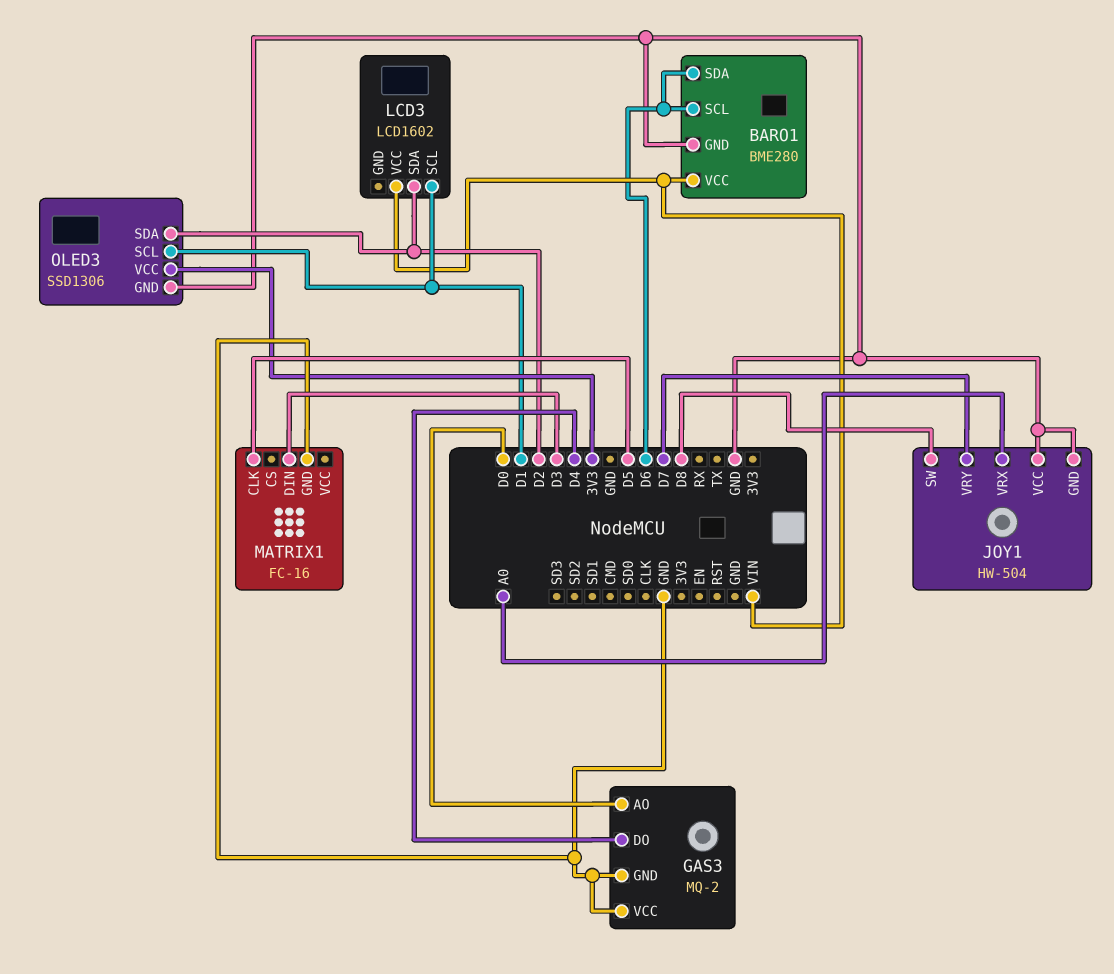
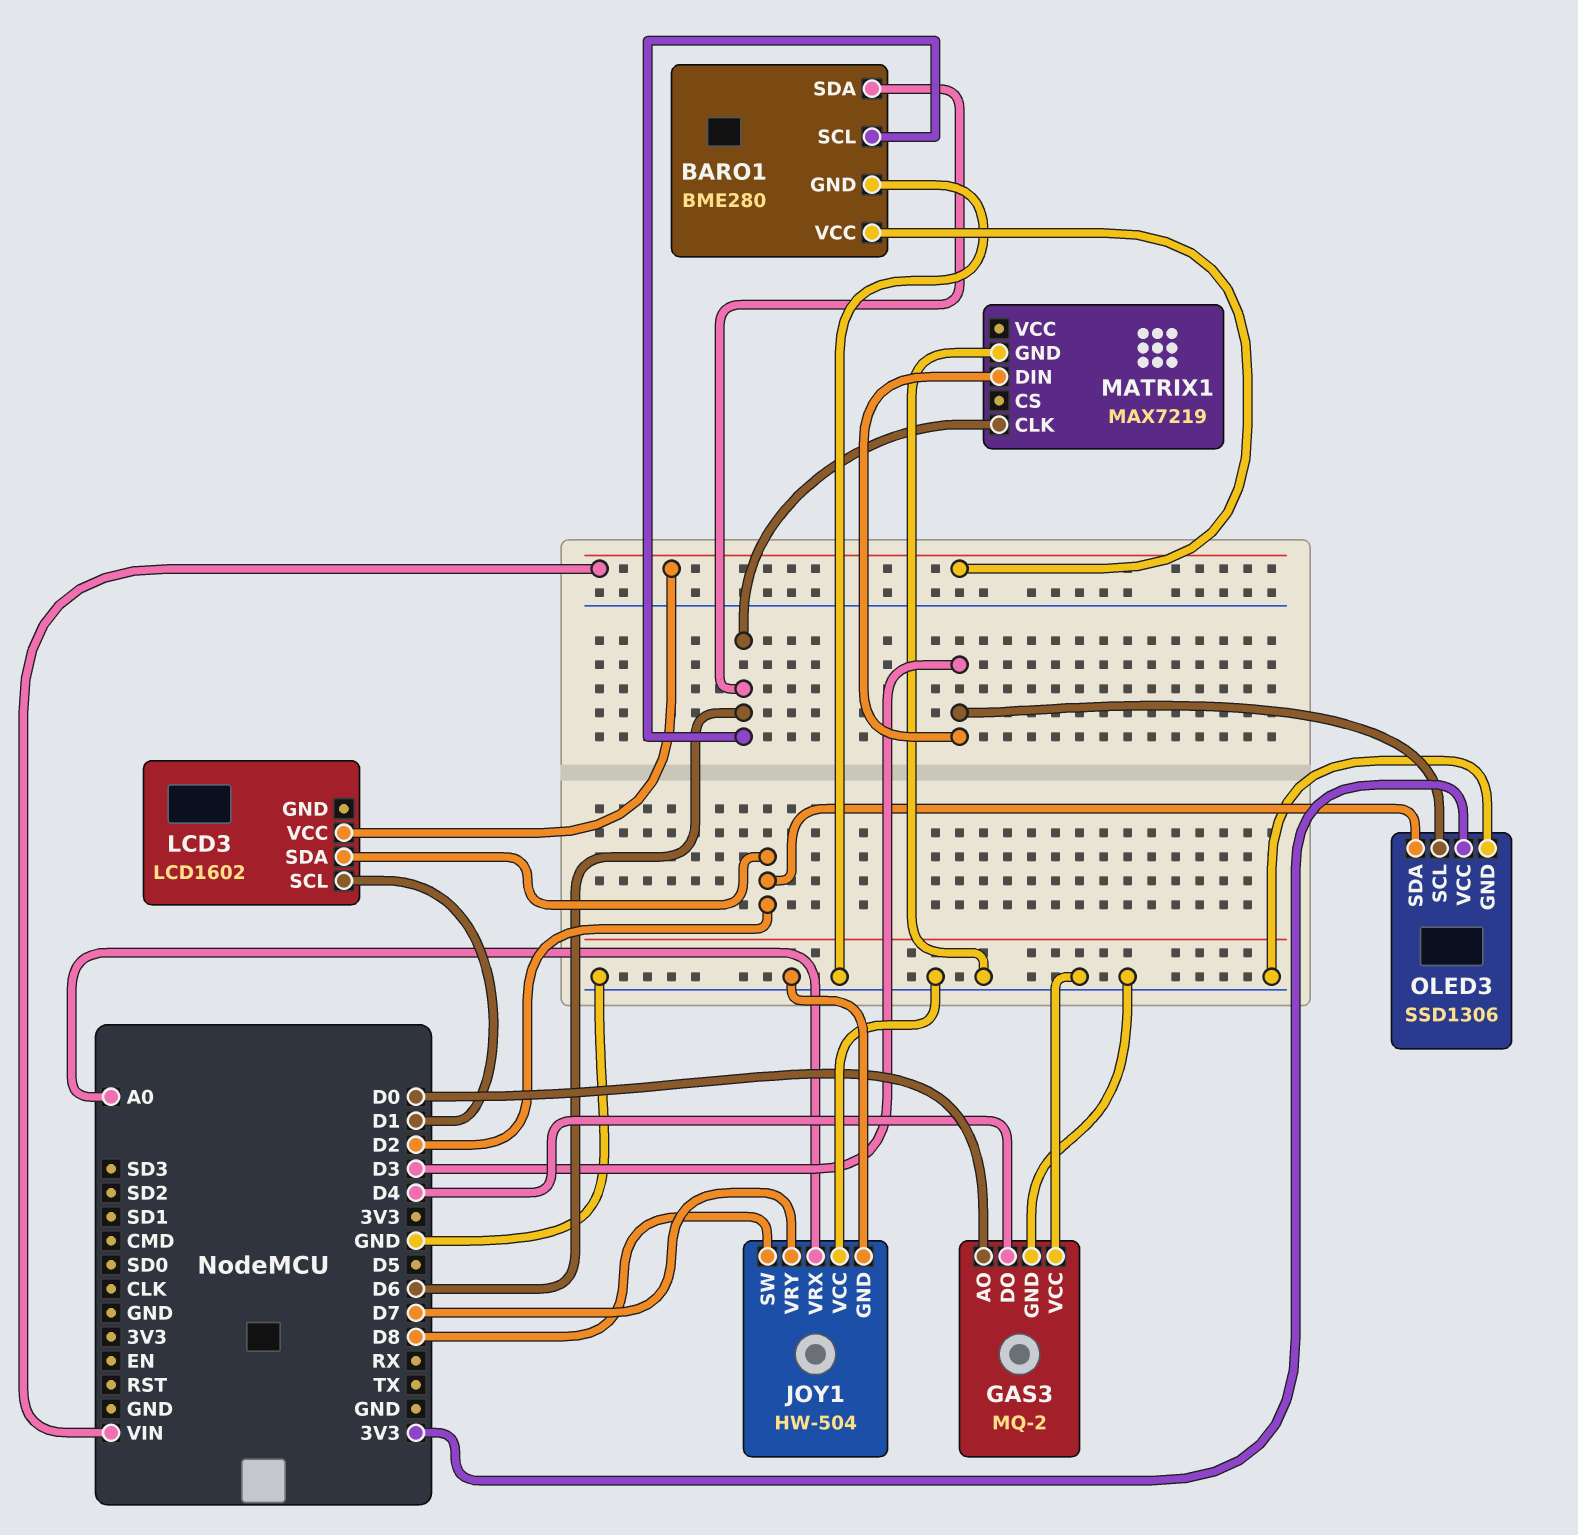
MATRIX1: FC-16 -> MAX7219
MATRIX1 pin CLK: D5 -> D6
OLED3 pin SCL: D1 -> D3

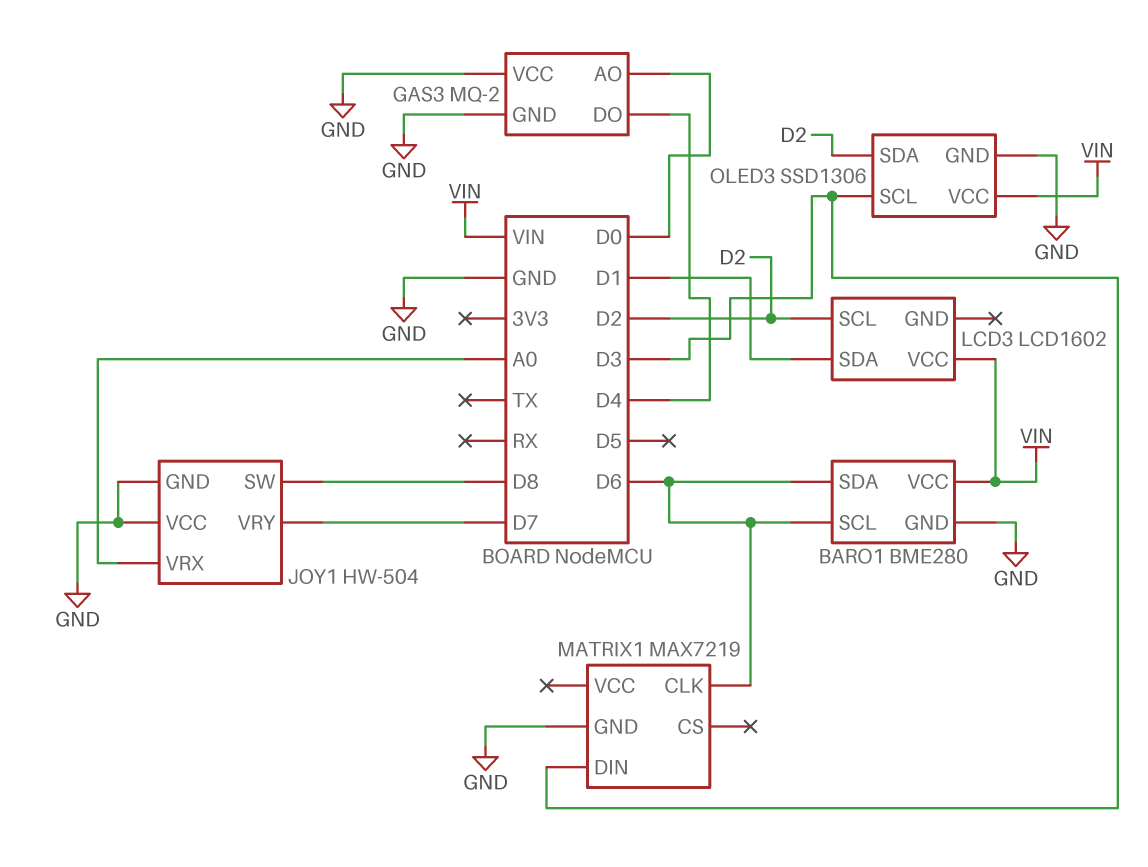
LCD3 pin SCL: D1 -> D2
LCD3 pin SDA: D2 -> D1
OLED3 pin VCC: 3V3 -> VIN

